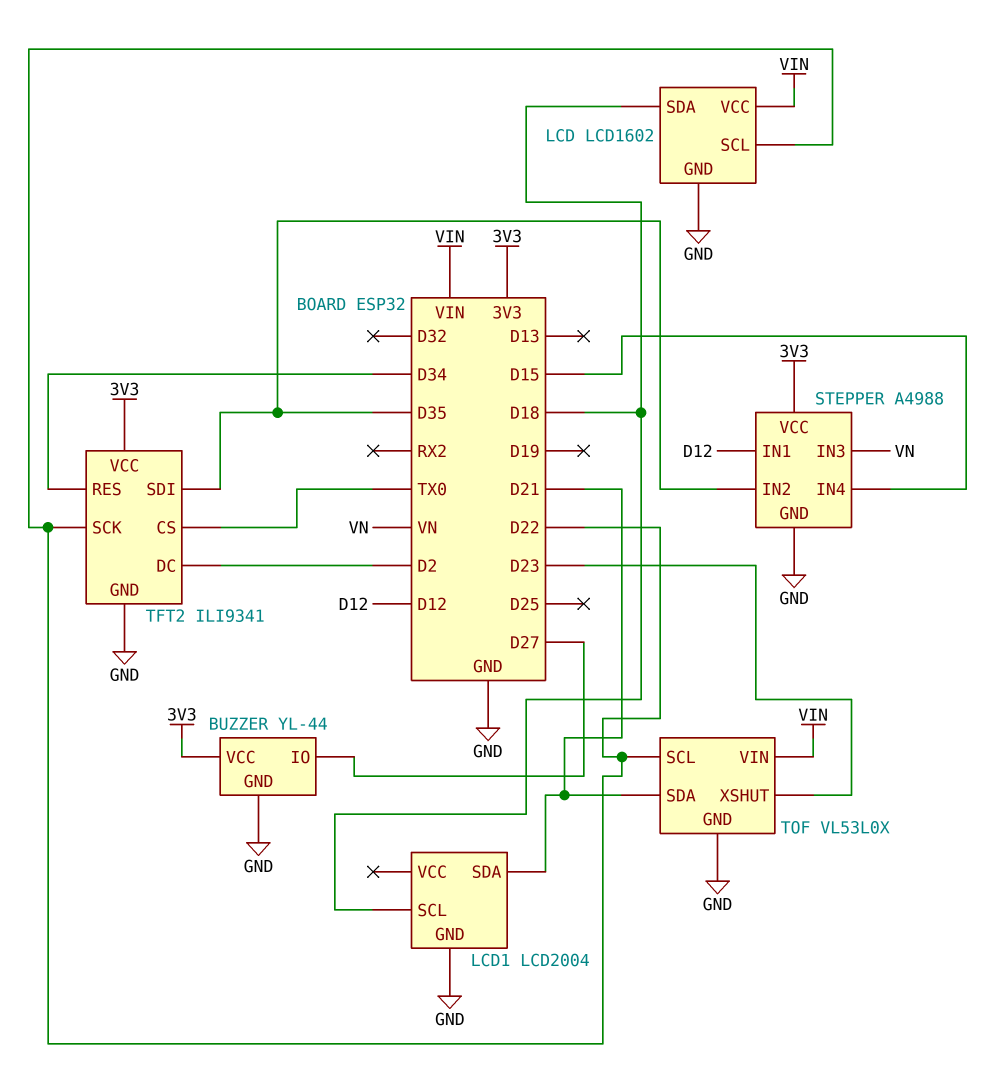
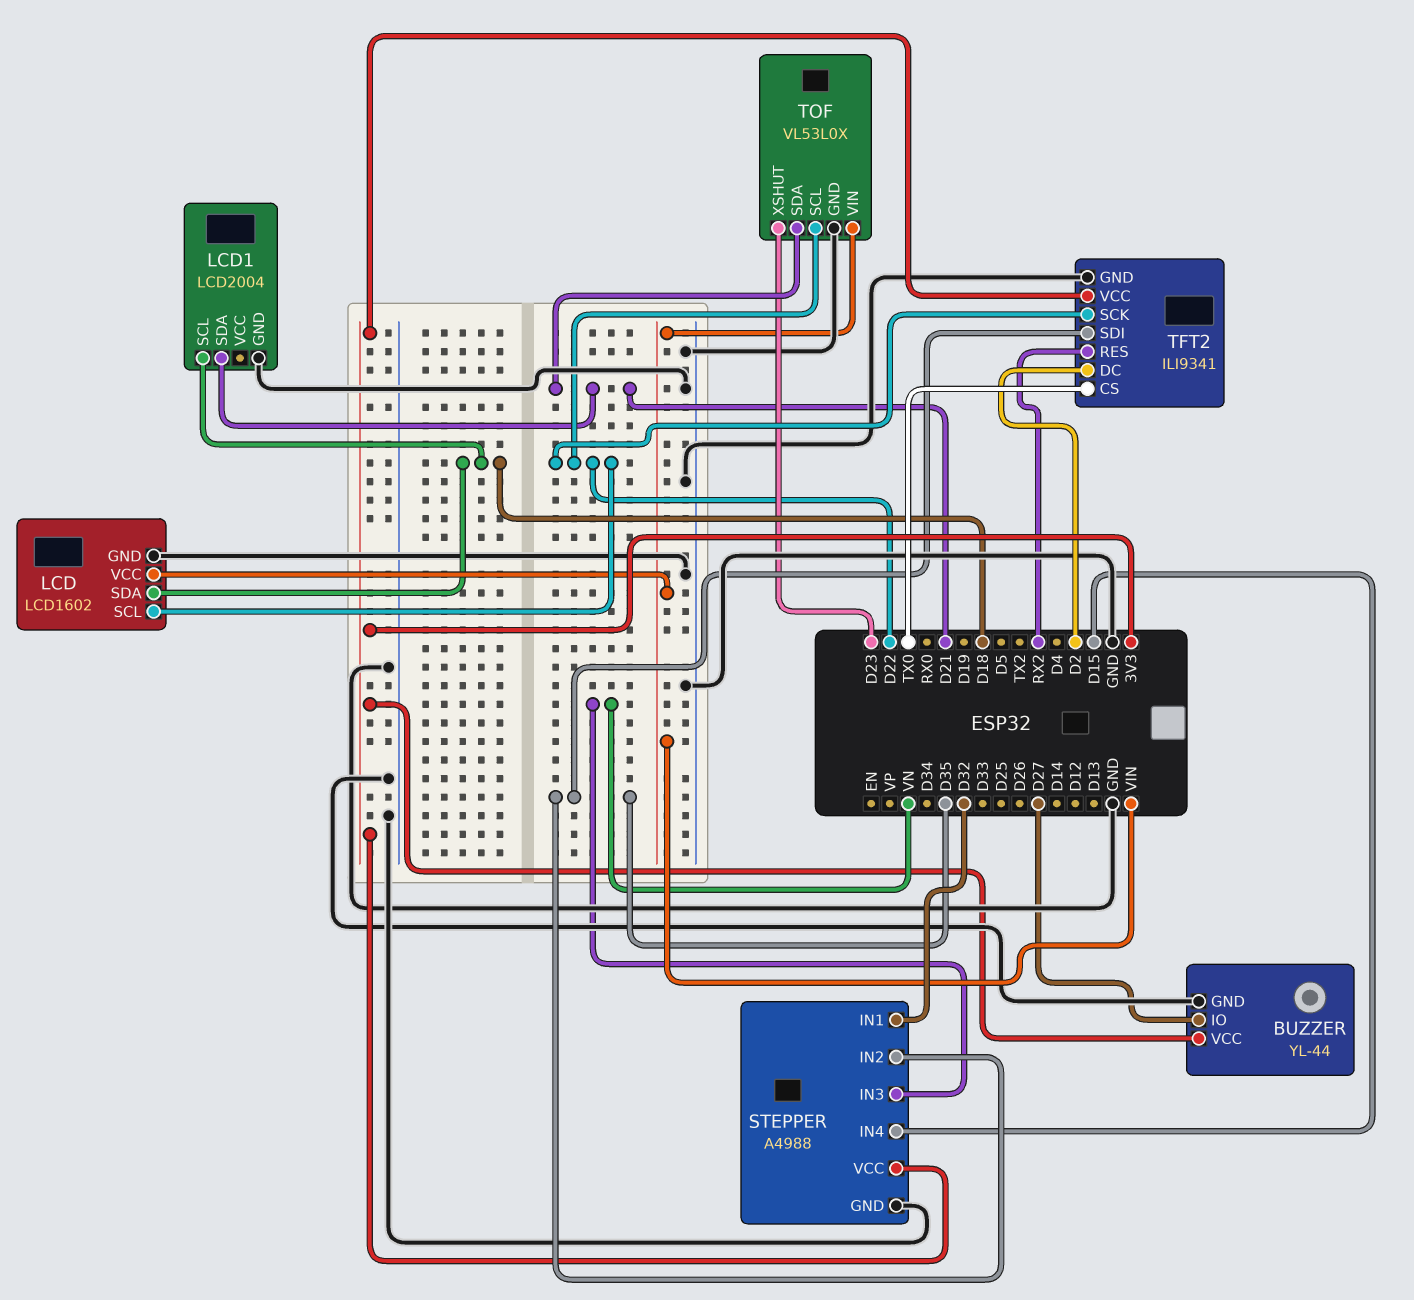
STEPPER pin IN1: D12 -> D32
TFT2 pin RES: D34 -> RX2

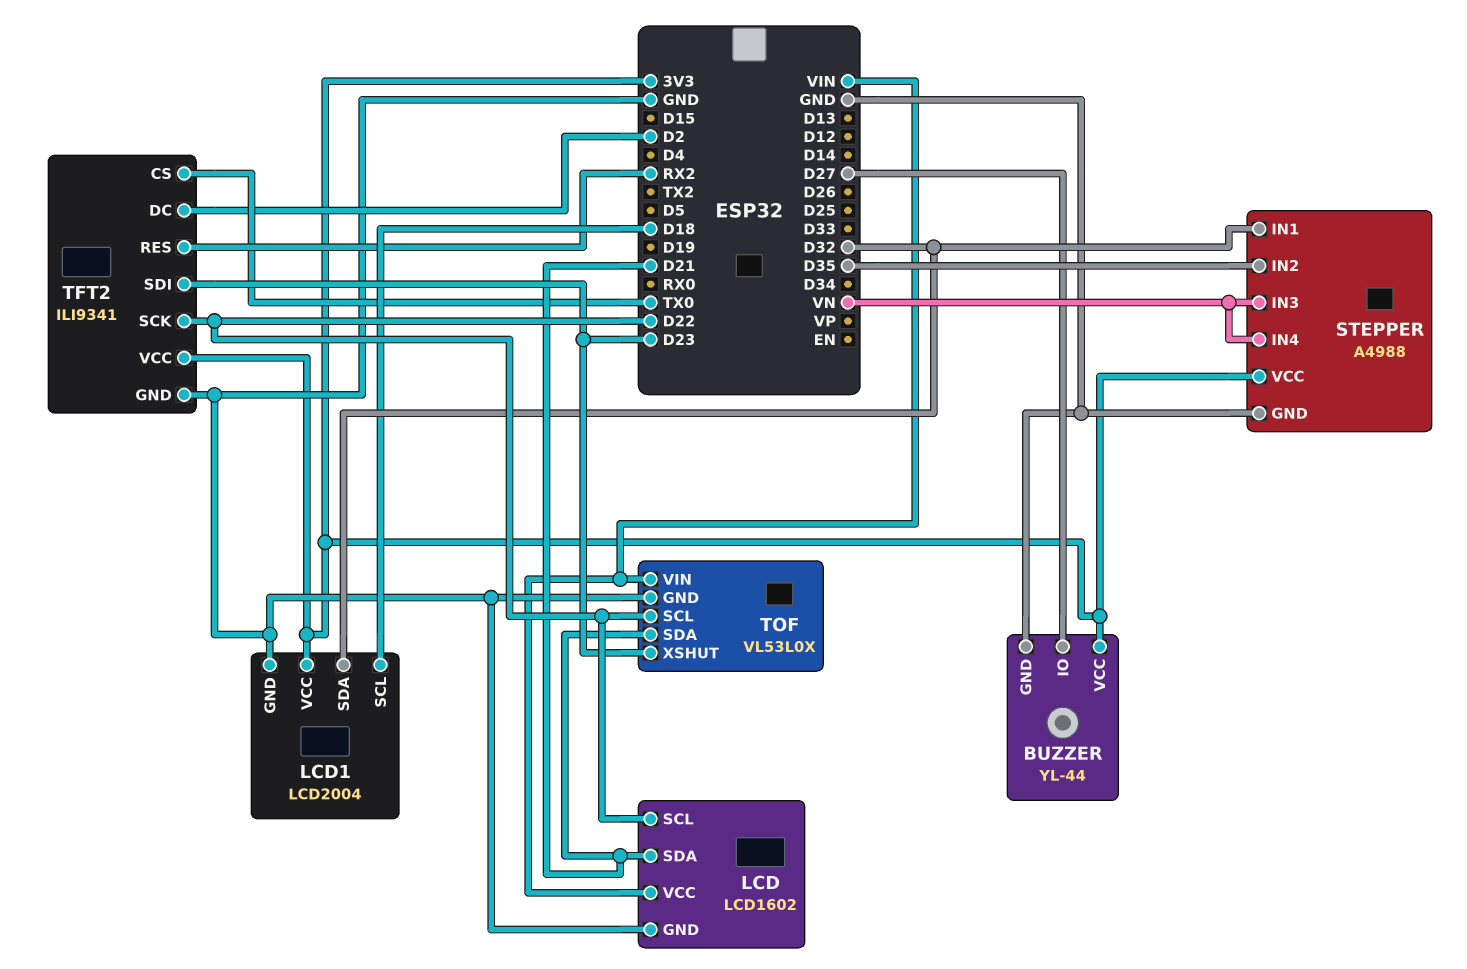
LCD pin SDA: D18 -> D21
LCD1 pin SDA: D21 -> D32
LCD1 pin VCC: none -> 3V3
STEPPER pin IN4: D15 -> VN
TFT2 pin SDI: D35 -> D23

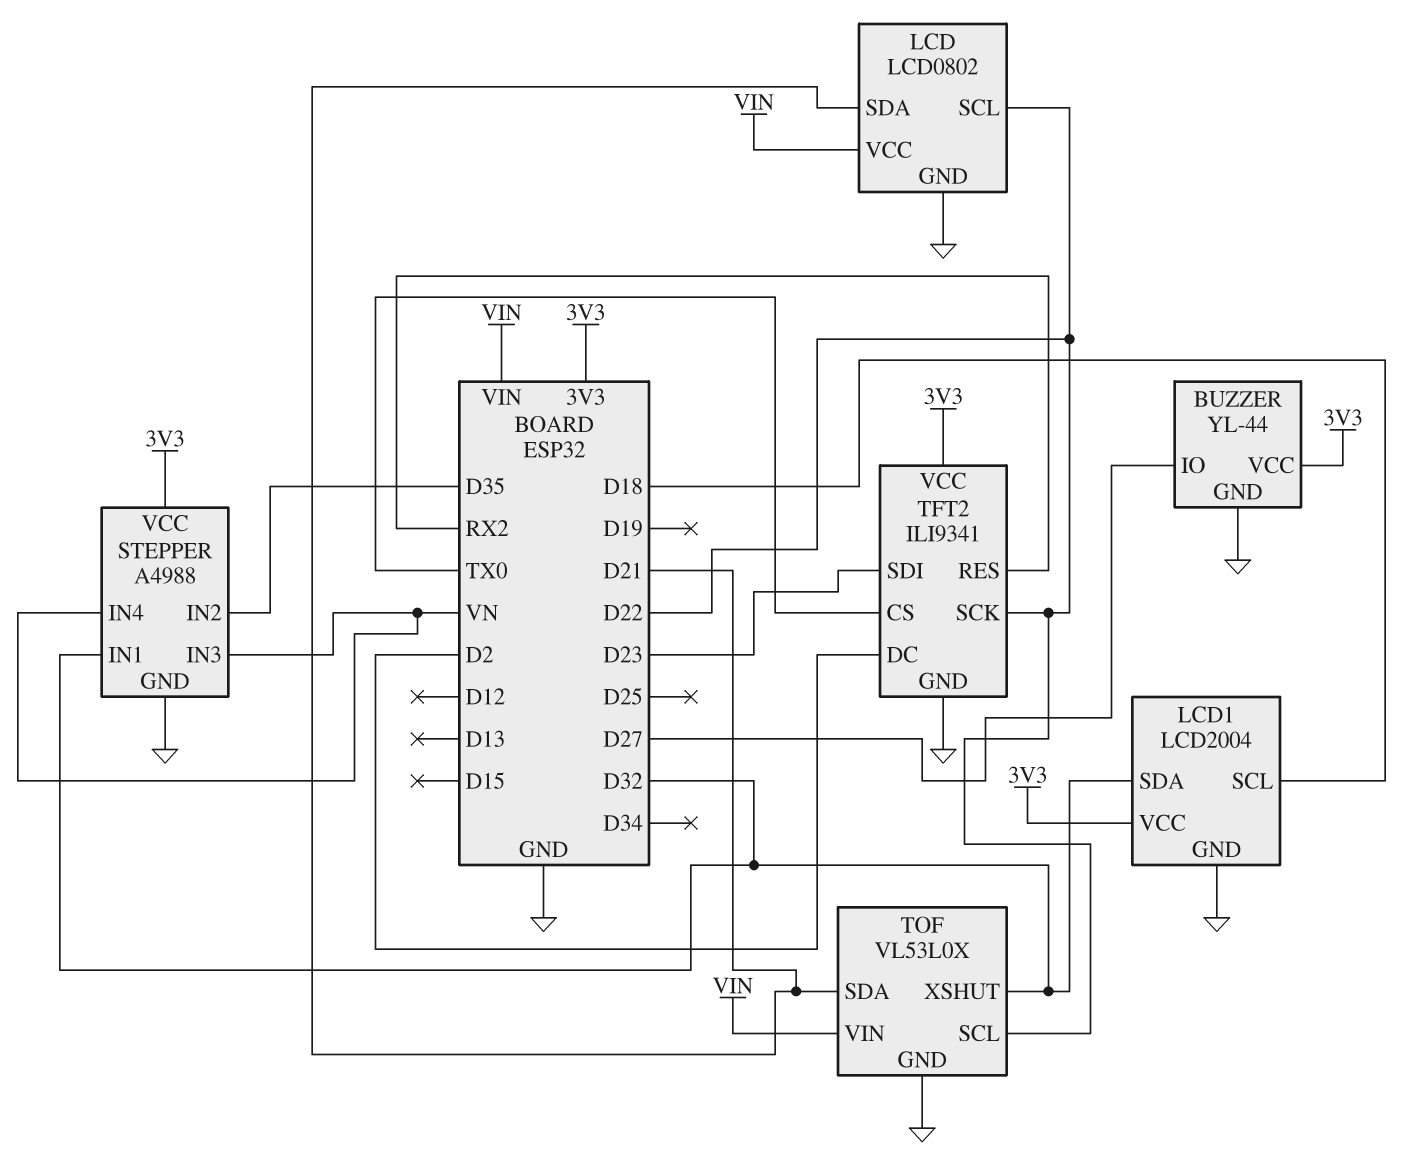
LCD: LCD1602 -> LCD0802
TOF pin XSHUT: D23 -> D32

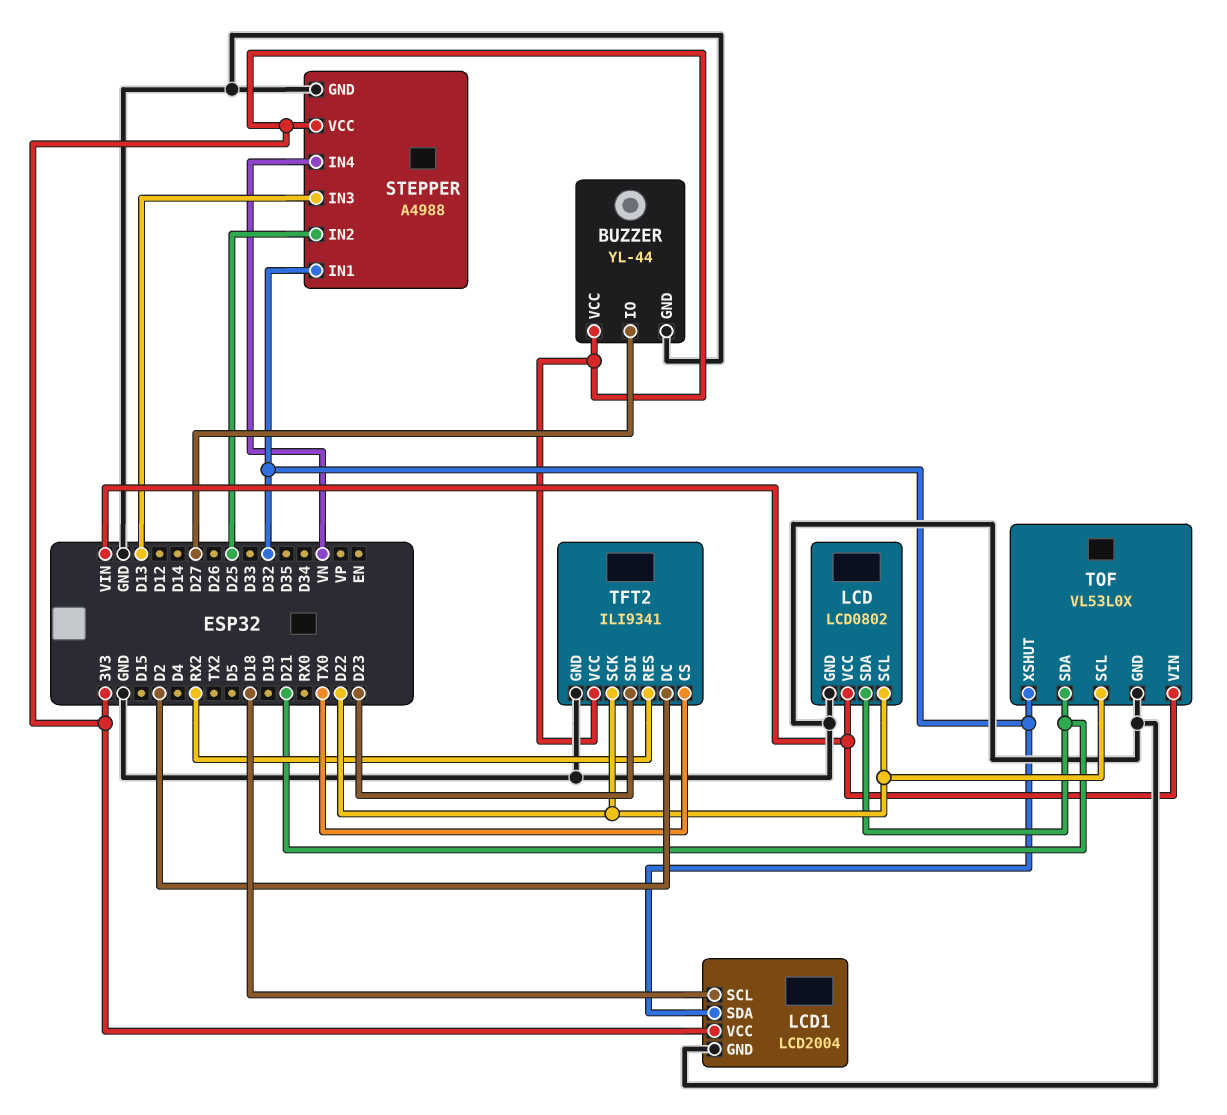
STEPPER pin IN2: D35 -> D25
STEPPER pin IN3: VN -> D13

